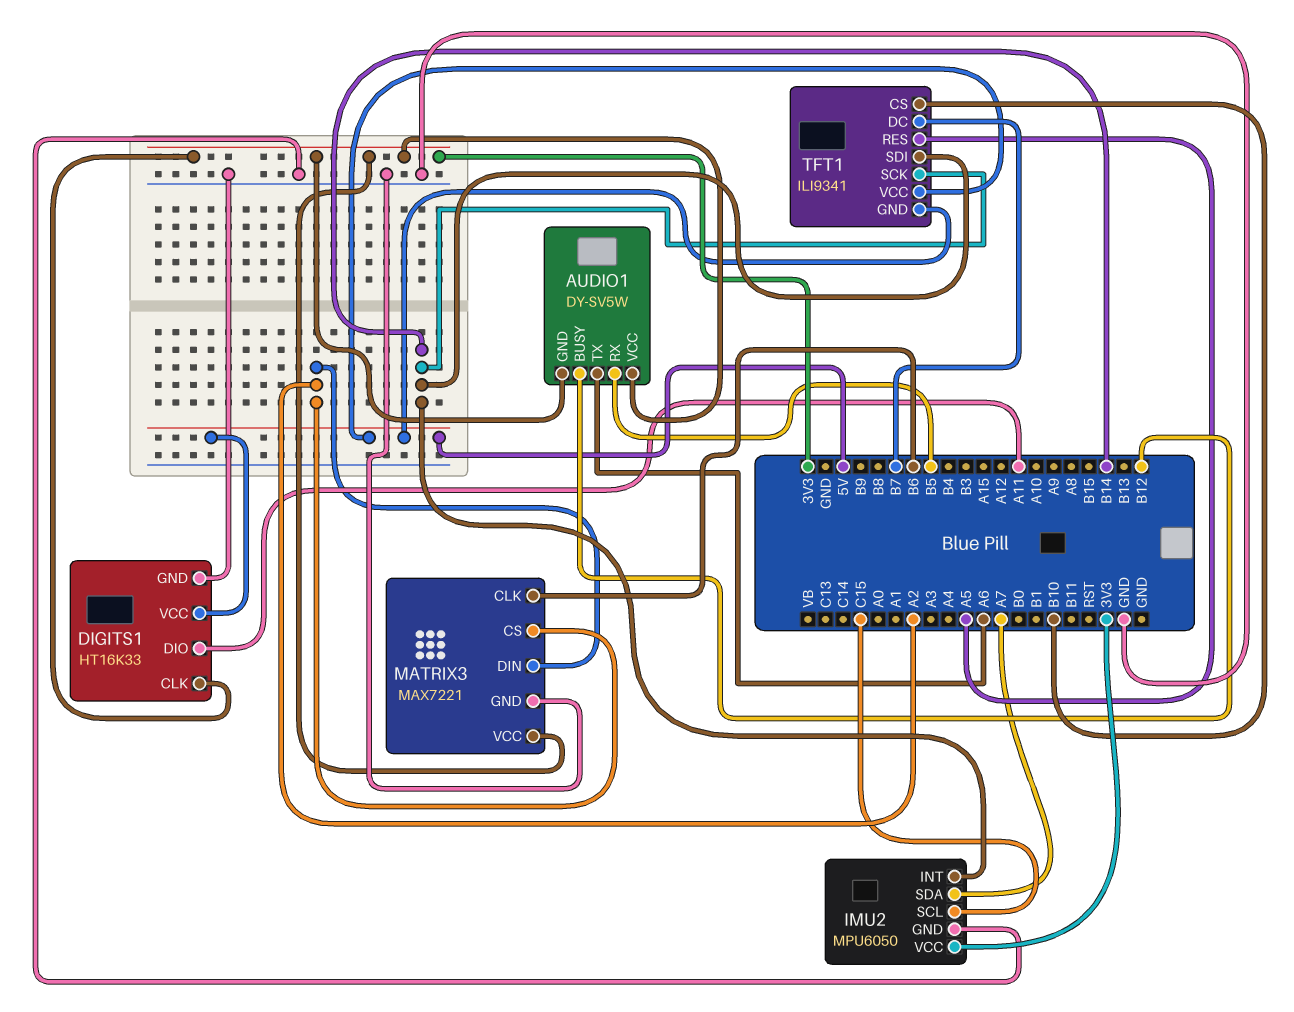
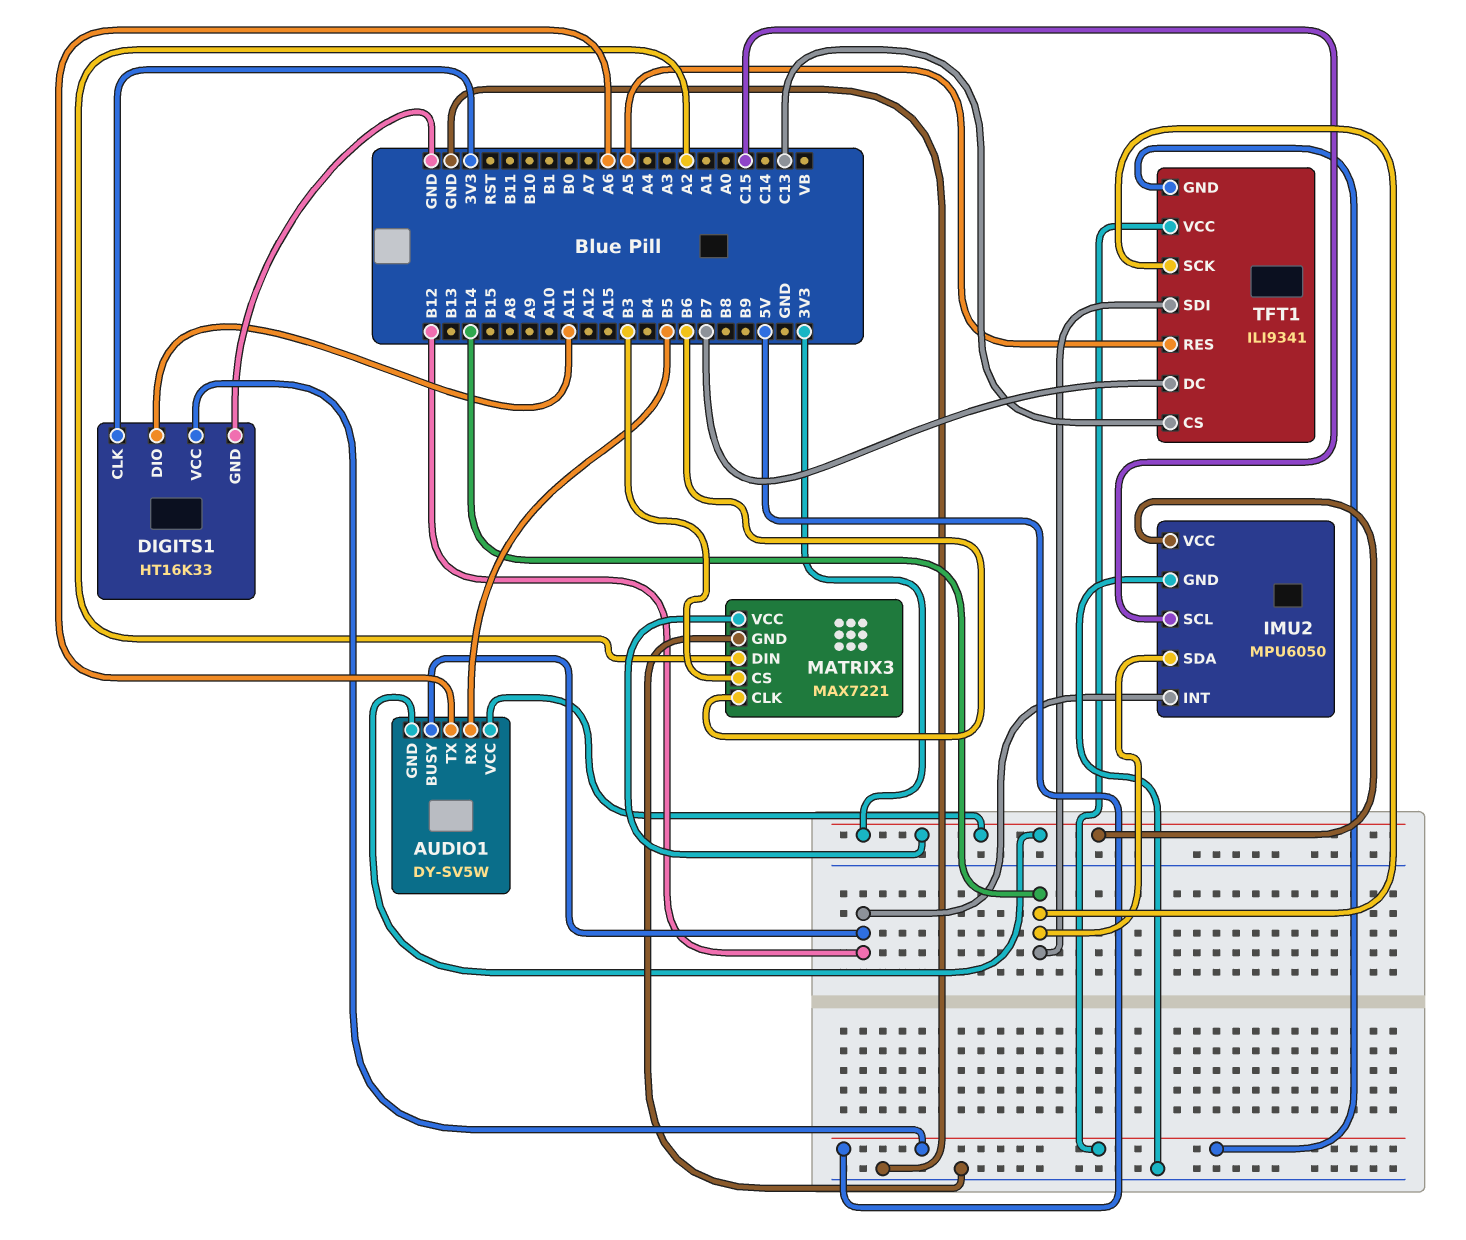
IMU2 pin INT: B14 -> B12
IMU2 pin SDA: A7 -> B14
MATRIX3 pin CS: A2 -> B3
TFT1 pin CS: B10 -> C13

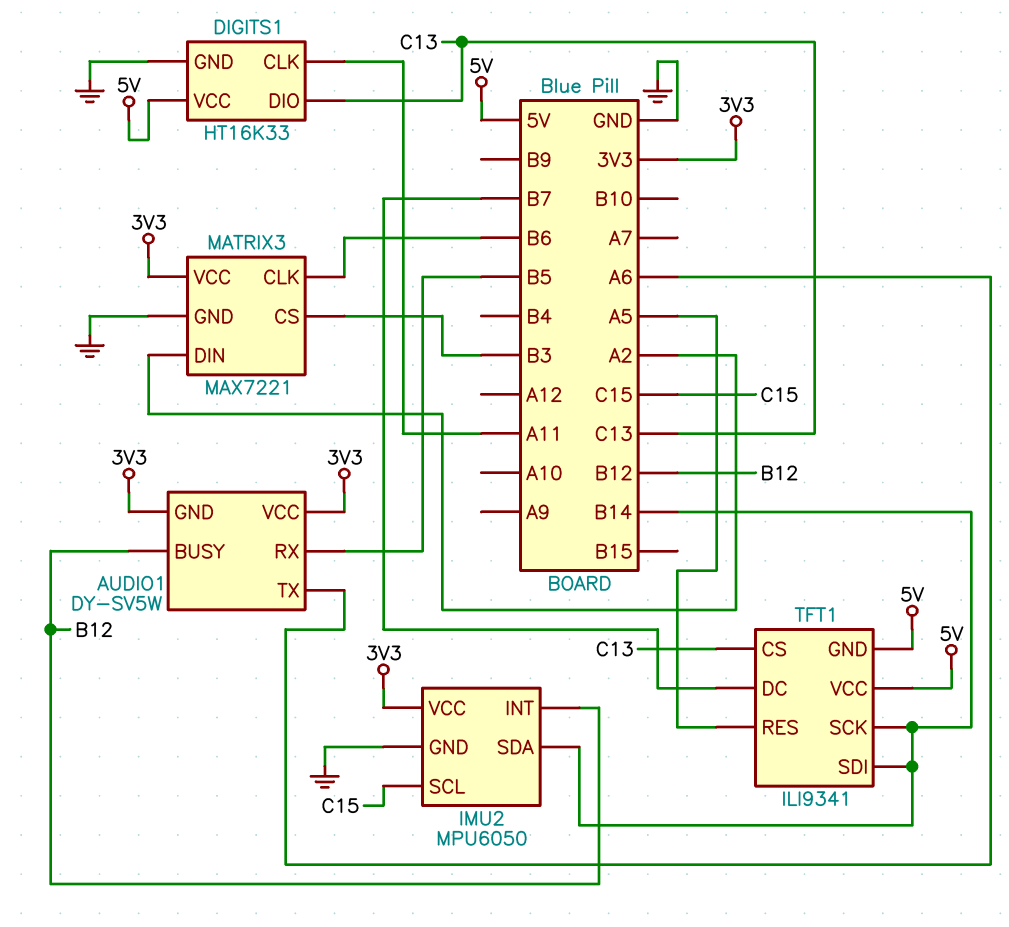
DIGITS1 pin CLK: 3V3 -> A11
DIGITS1 pin DIO: A11 -> C13

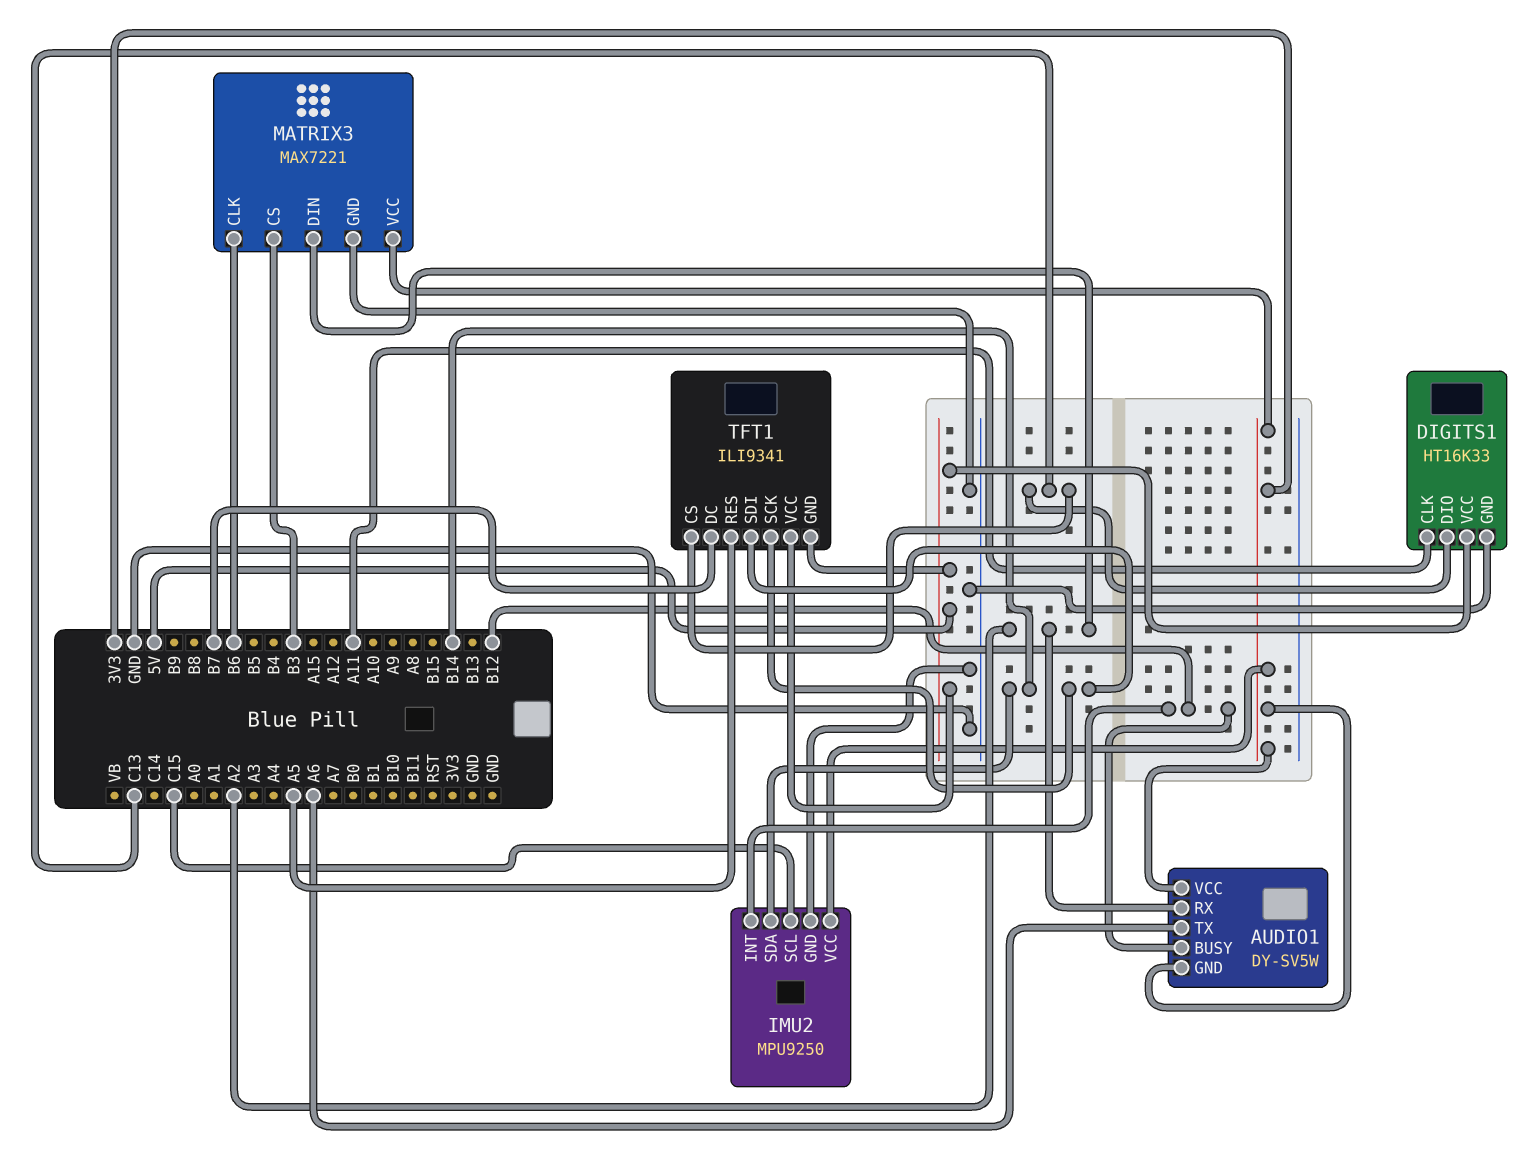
AUDIO1 pin RX: B5 -> A2
IMU2: MPU6050 -> MPU9250

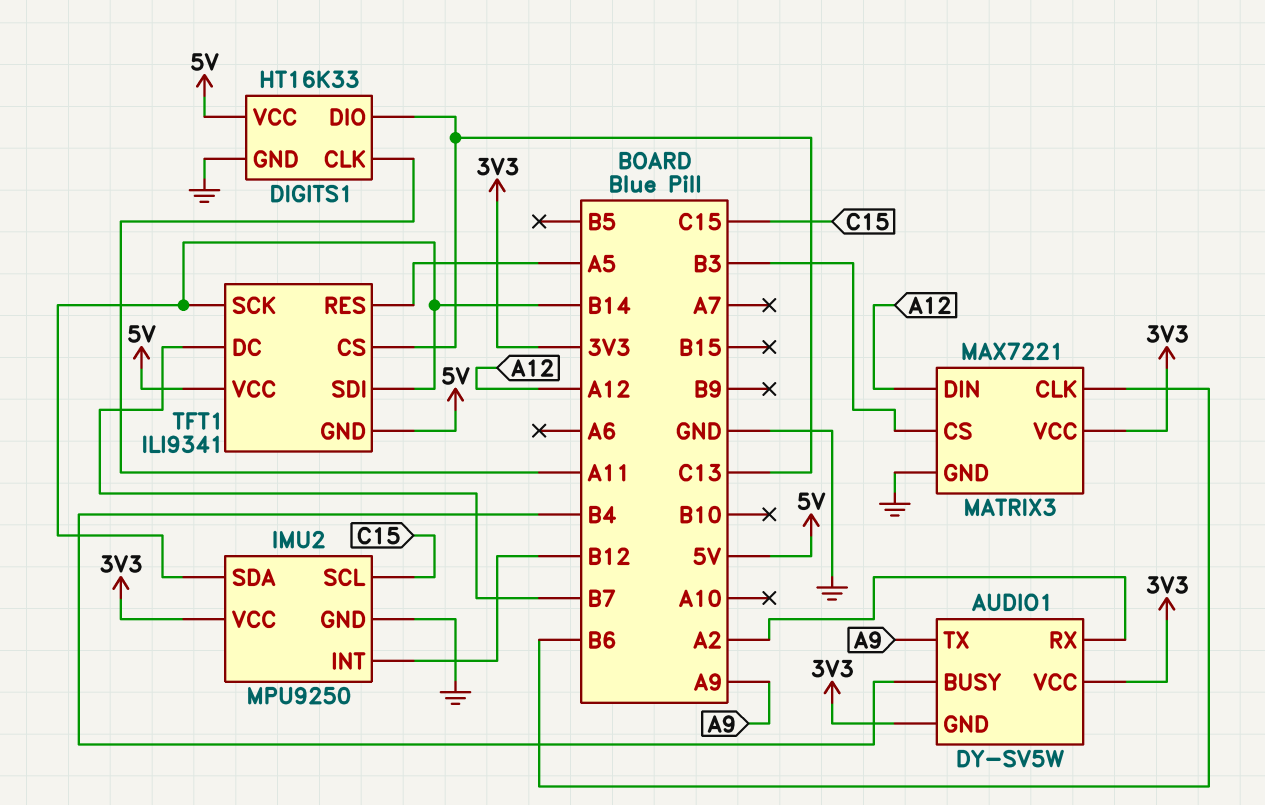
AUDIO1 pin BUSY: B12 -> B4
AUDIO1 pin TX: A6 -> A9
MATRIX3 pin DIN: A2 -> A12

